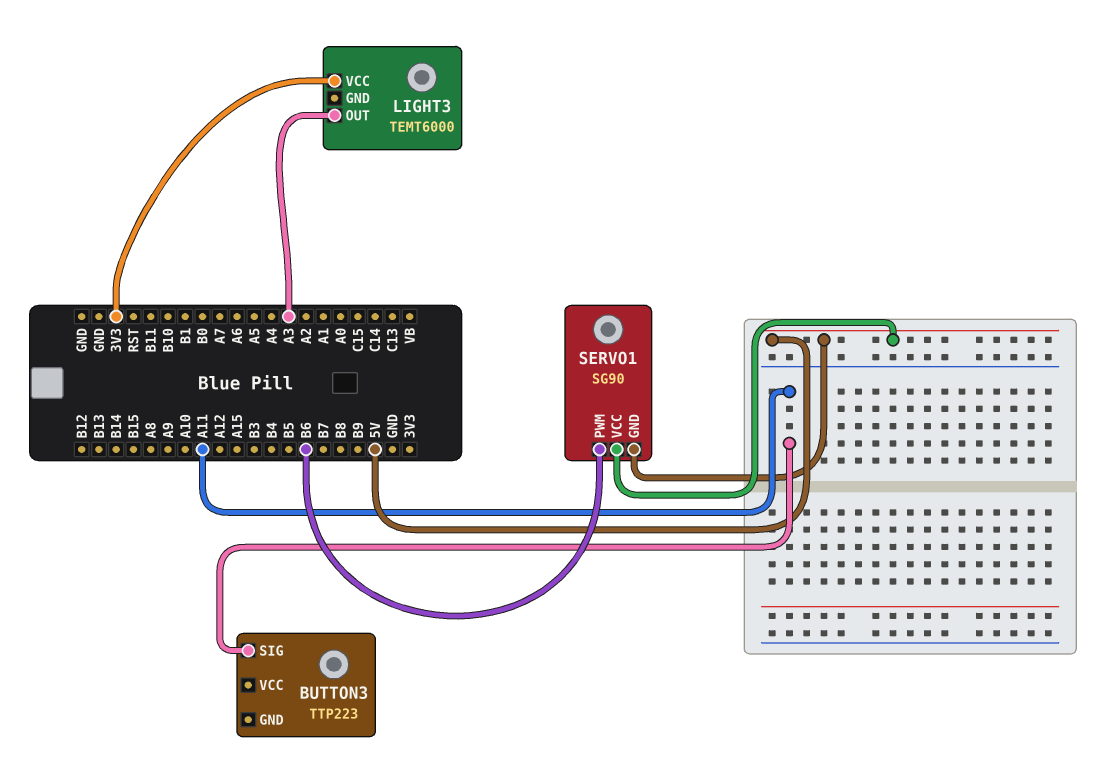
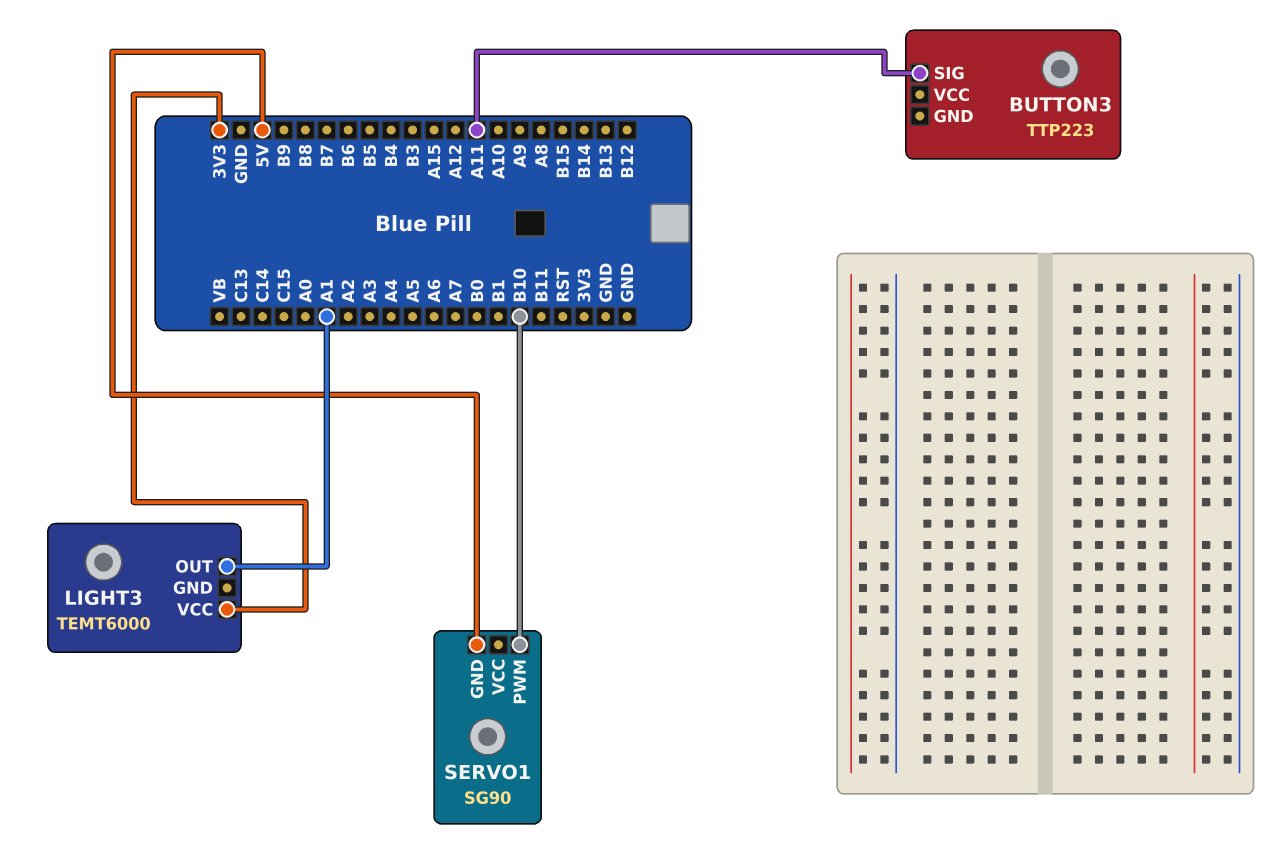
LIGHT3 pin OUT: A3 -> A1
SERVO1 pin PWM: B6 -> B10
SERVO1 pin VCC: 5V -> none

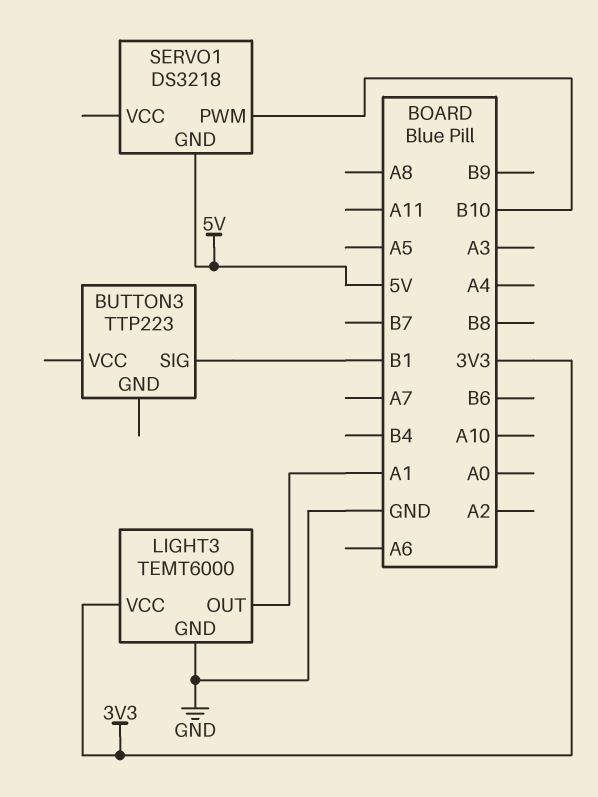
BUTTON3 pin SIG: A11 -> B1
LIGHT3 pin GND: none -> GND
SERVO1: SG90 -> DS3218

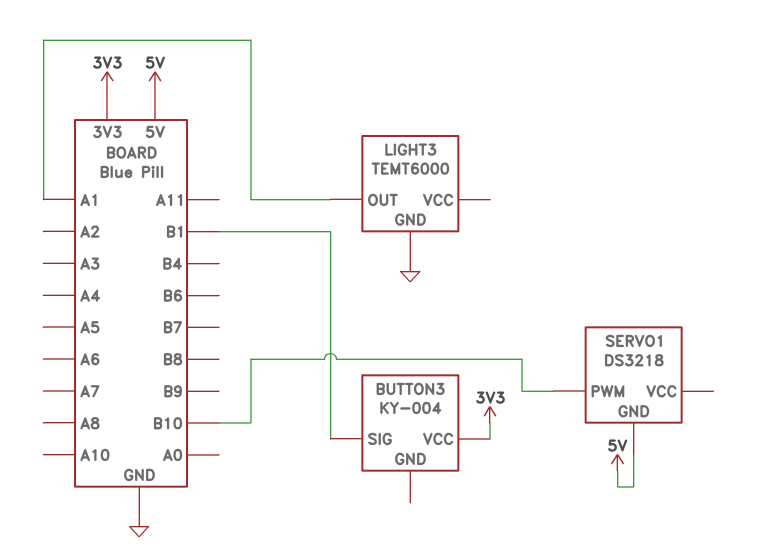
BUTTON3: TTP223 -> KY-004
BUTTON3 pin VCC: none -> 3V3
LIGHT3 pin VCC: 3V3 -> none

